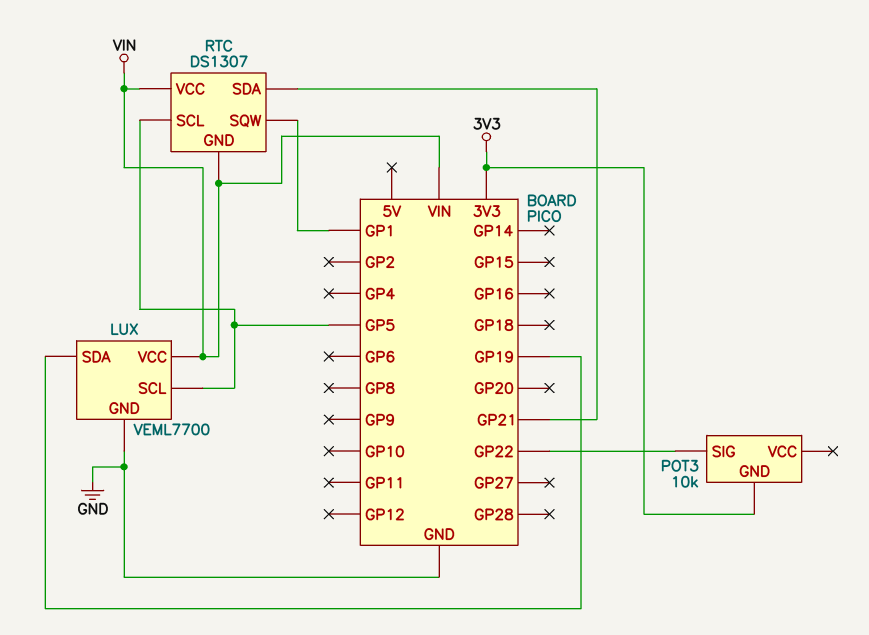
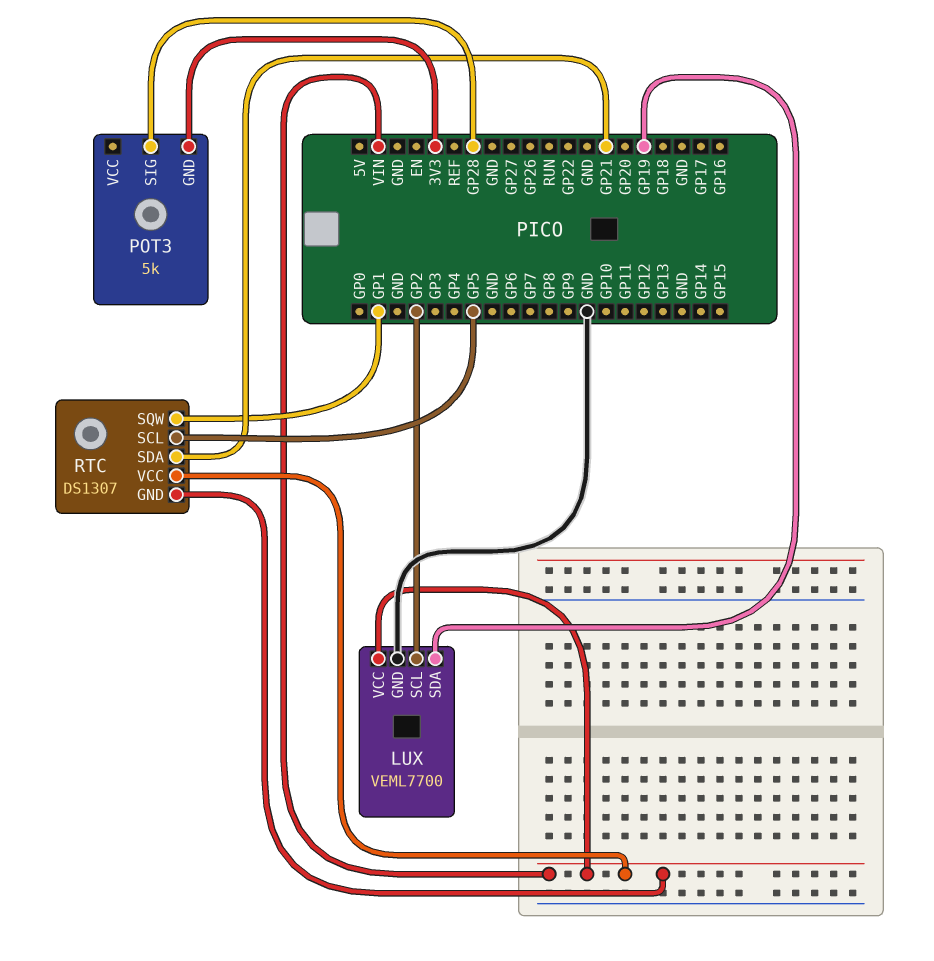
LUX pin SCL: GP5 -> GP2
POT3: 10k -> 5k
POT3 pin SIG: GP22 -> GP28

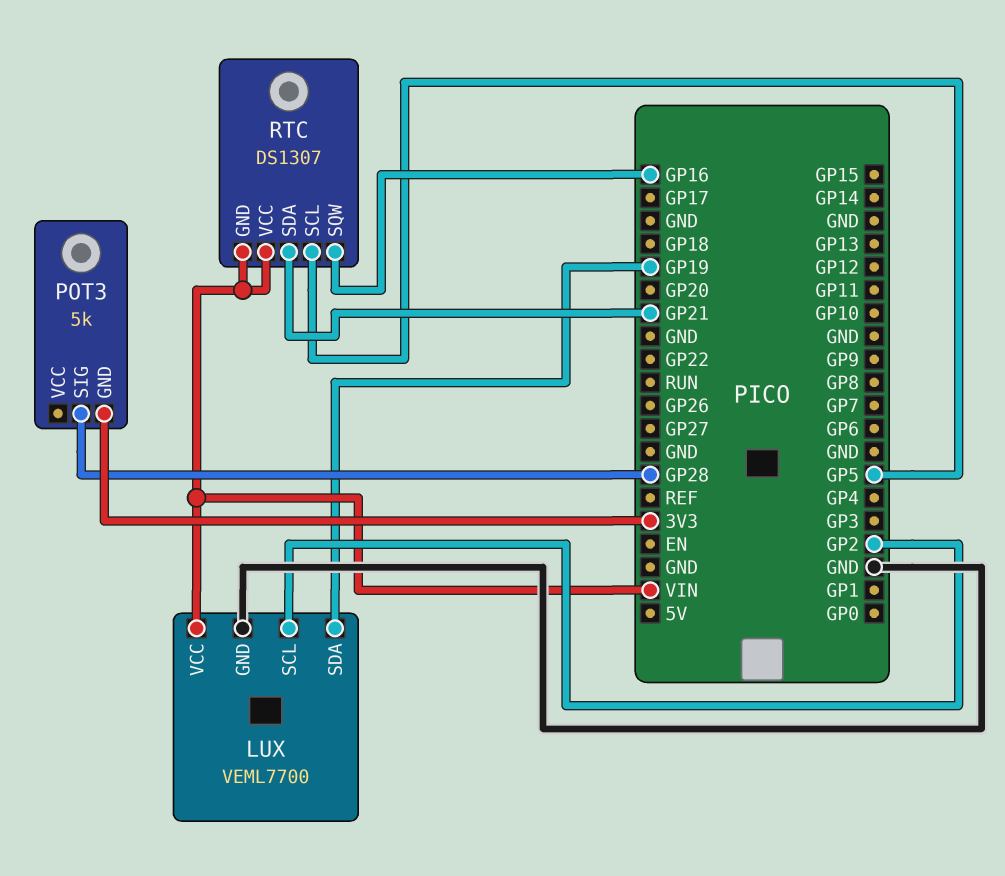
RTC pin SQW: GP1 -> GP16

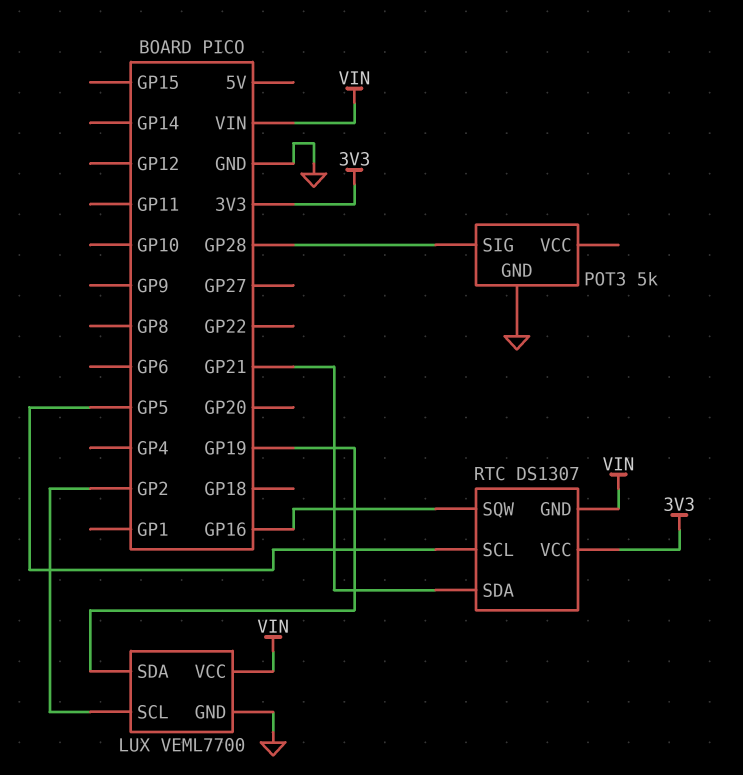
POT3 pin GND: 3V3 -> GND
RTC pin VCC: VIN -> 3V3

